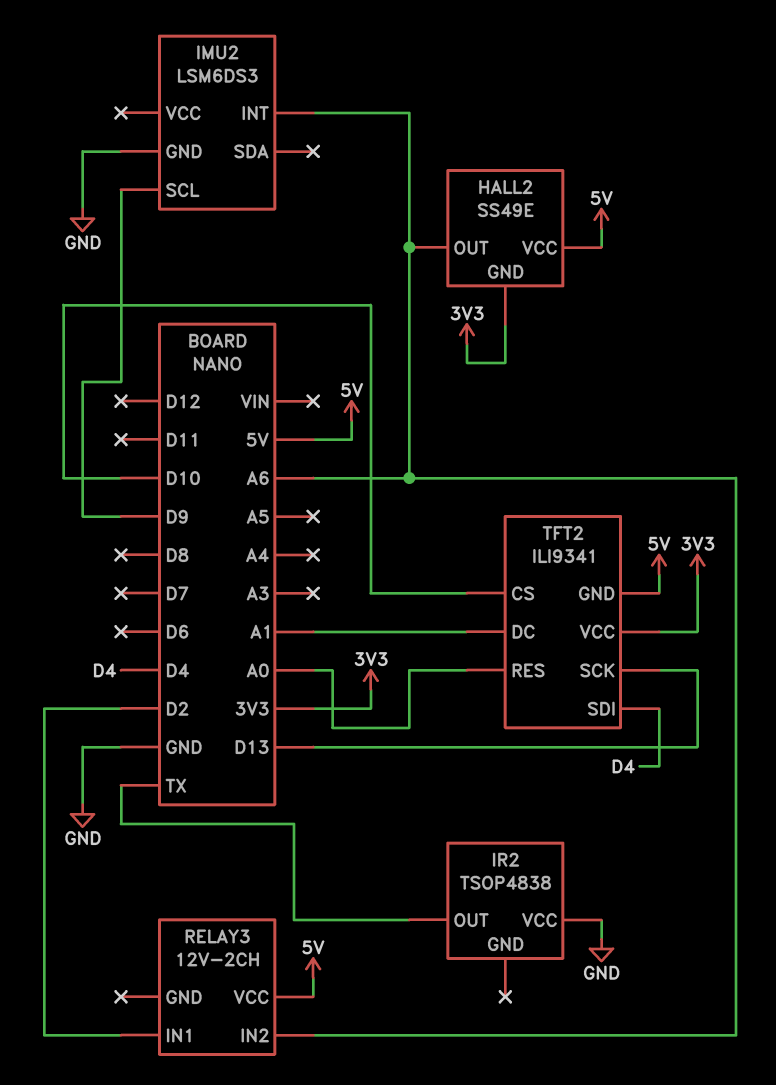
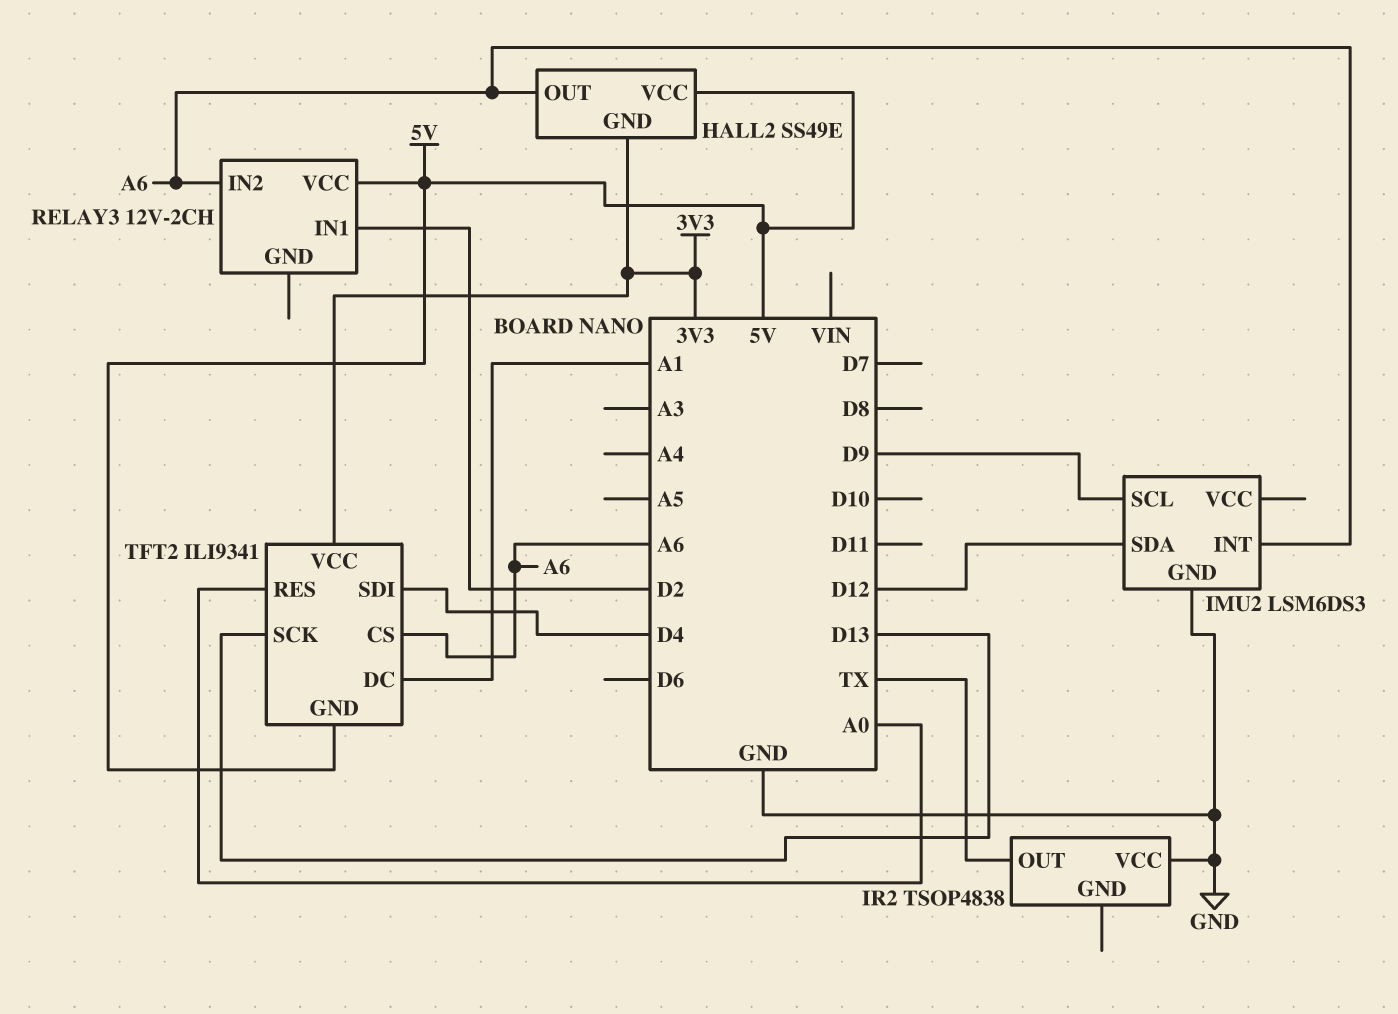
IMU2 pin SDA: none -> D12
TFT2 pin CS: D10 -> A6

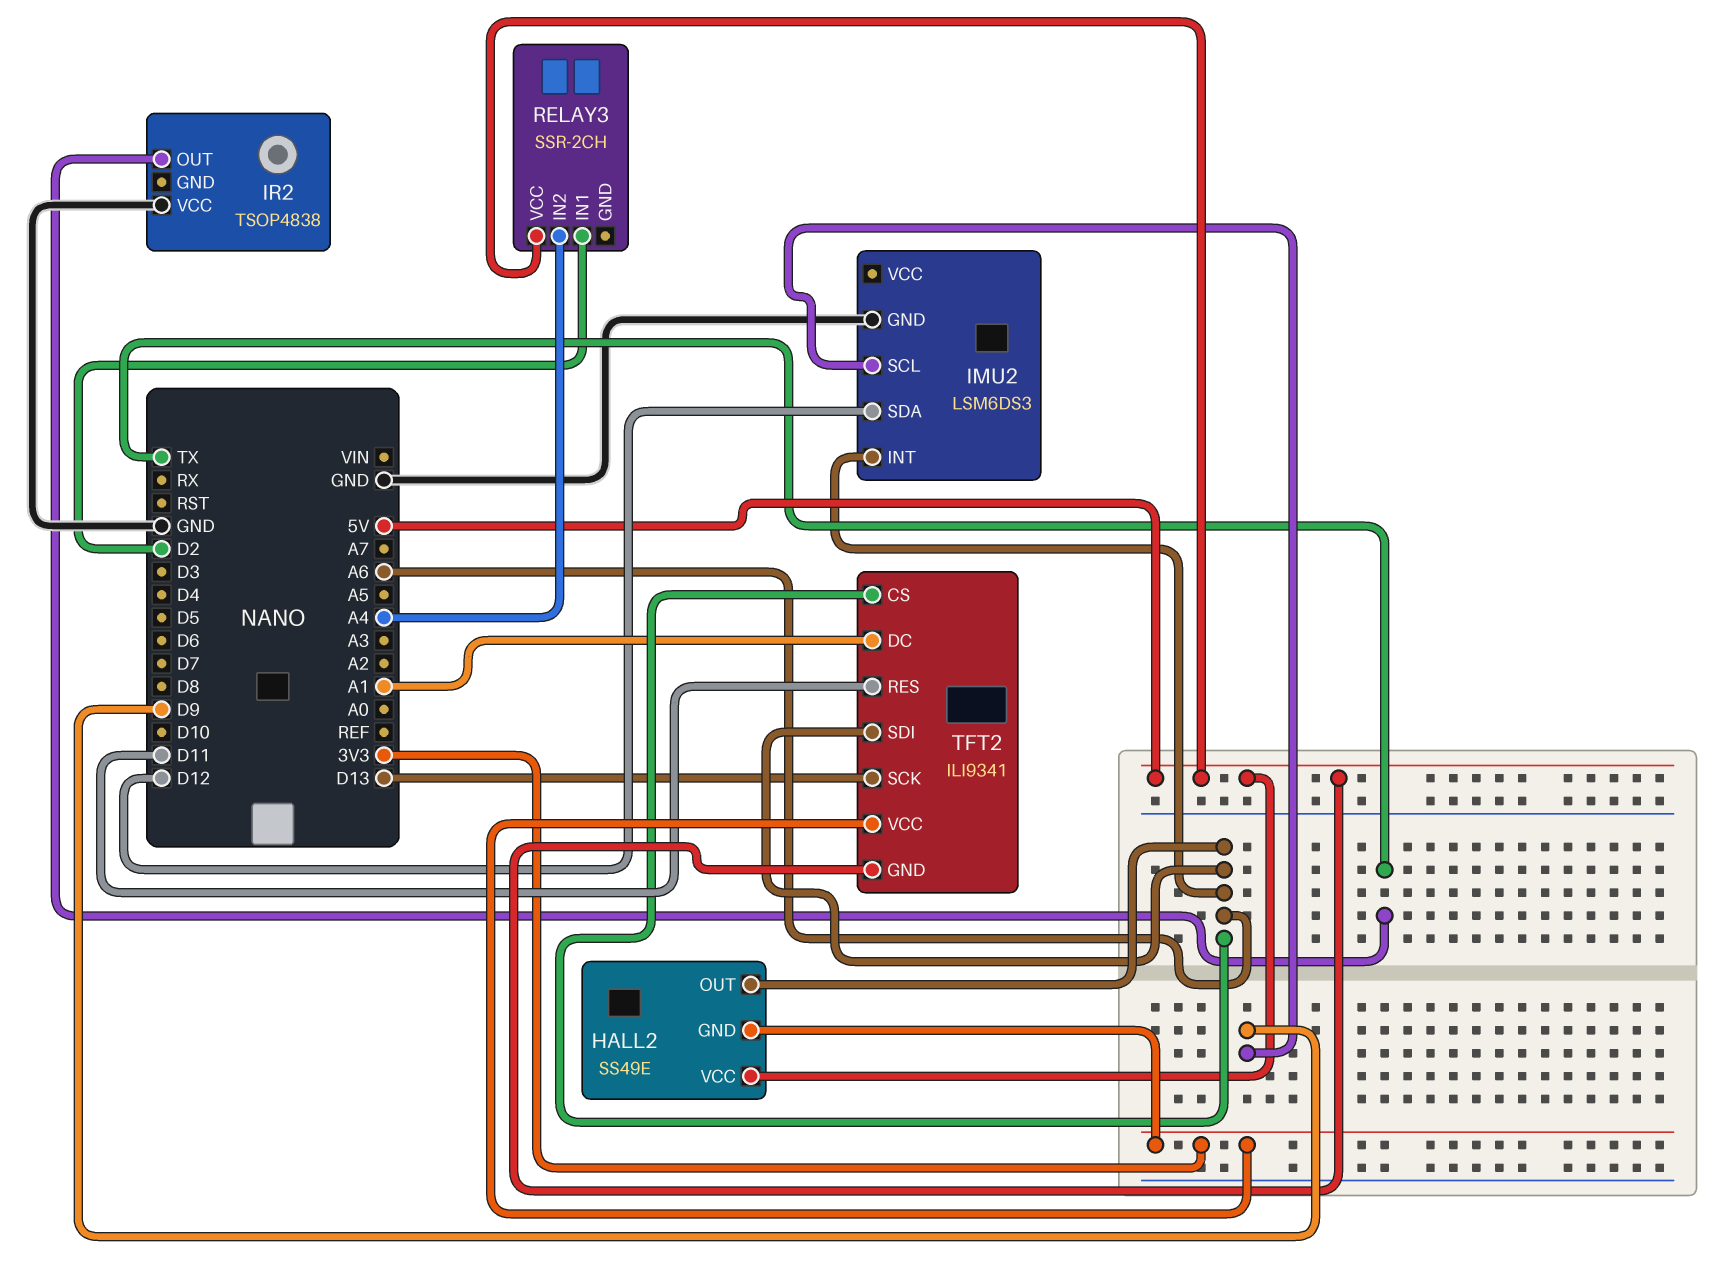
RELAY3: 12V-2CH -> SSR-2CH
RELAY3 pin IN2: A6 -> A4
TFT2 pin RES: A0 -> D11
TFT2 pin SDI: D4 -> A6

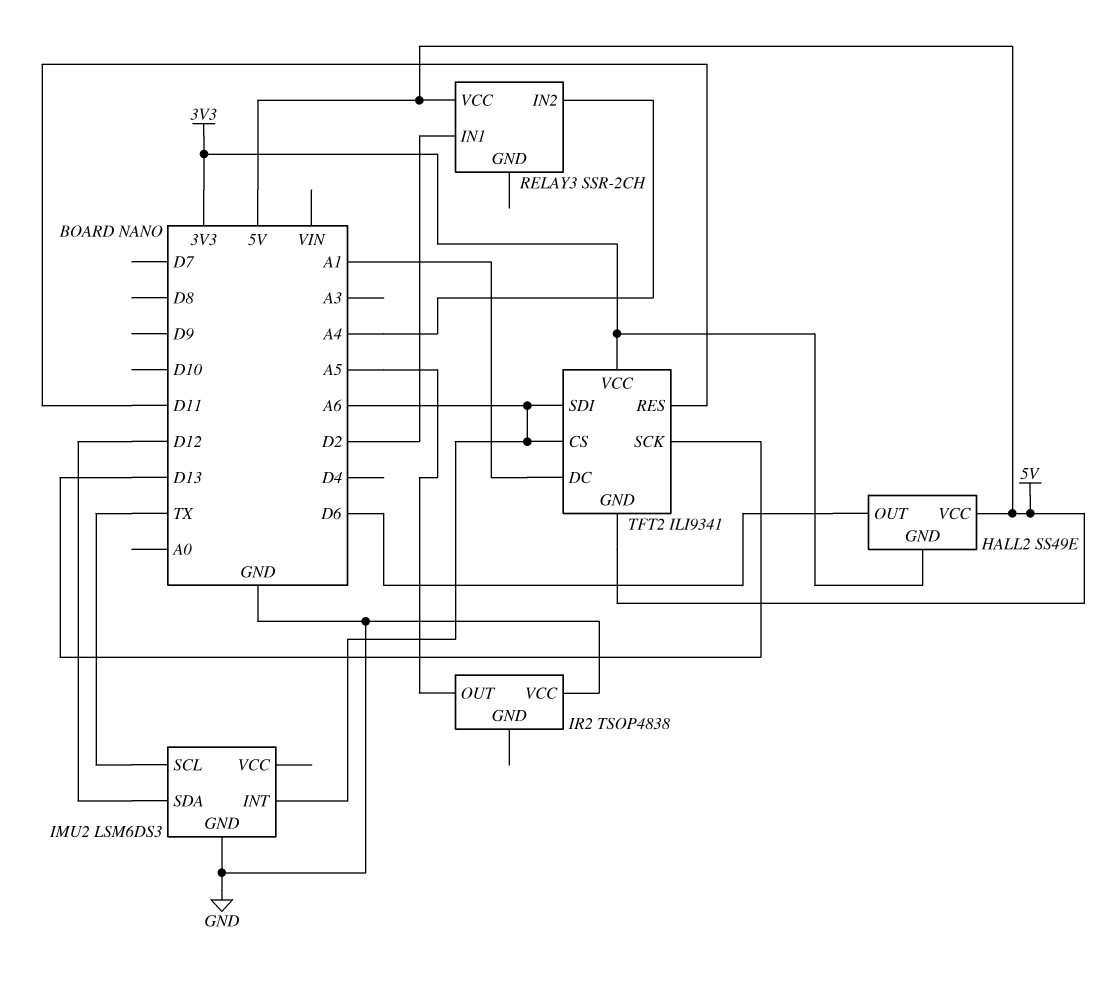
HALL2 pin OUT: A6 -> D6
IMU2 pin SCL: D9 -> TX
IR2 pin OUT: TX -> A5

